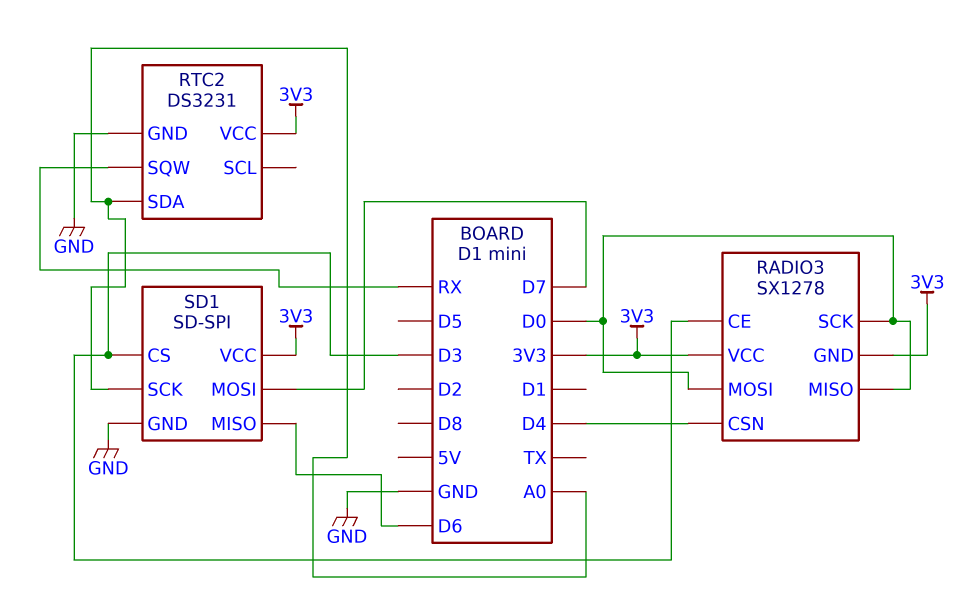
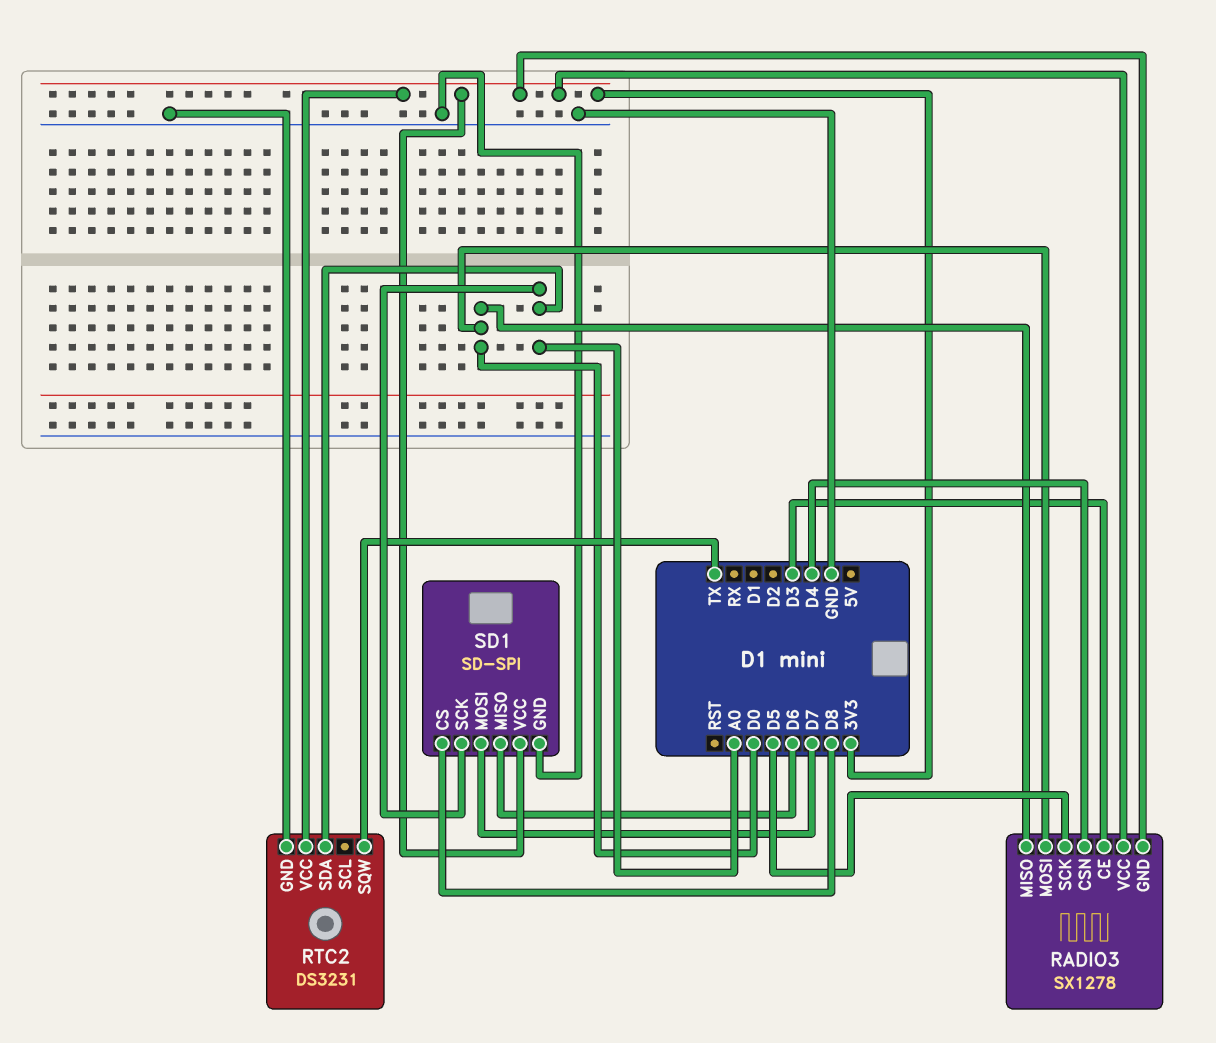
RADIO3 pin SCK: D0 -> D5
RTC2 pin SQW: RX -> TX
SD1 pin CS: D3 -> D8

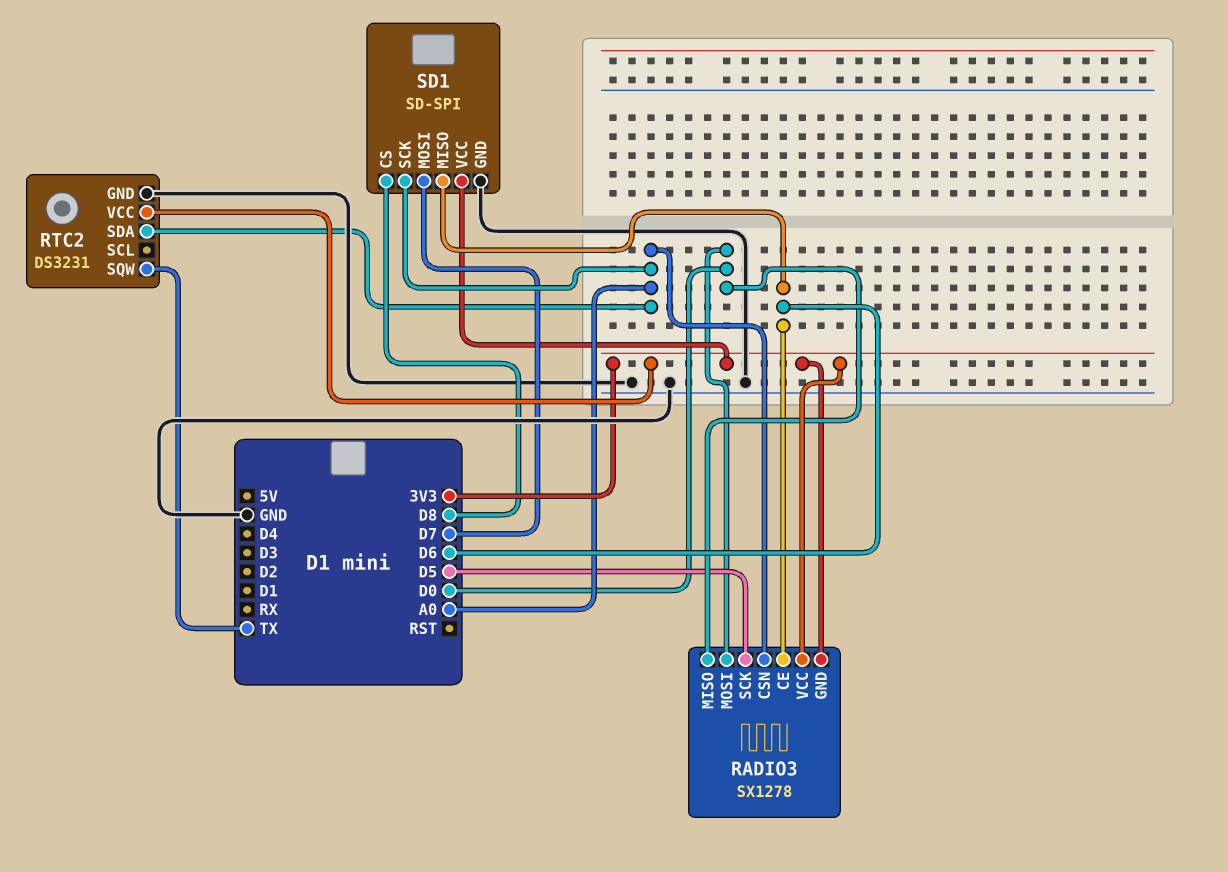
RADIO3 pin CE: D3 -> D6
RADIO3 pin CSN: D4 -> A0

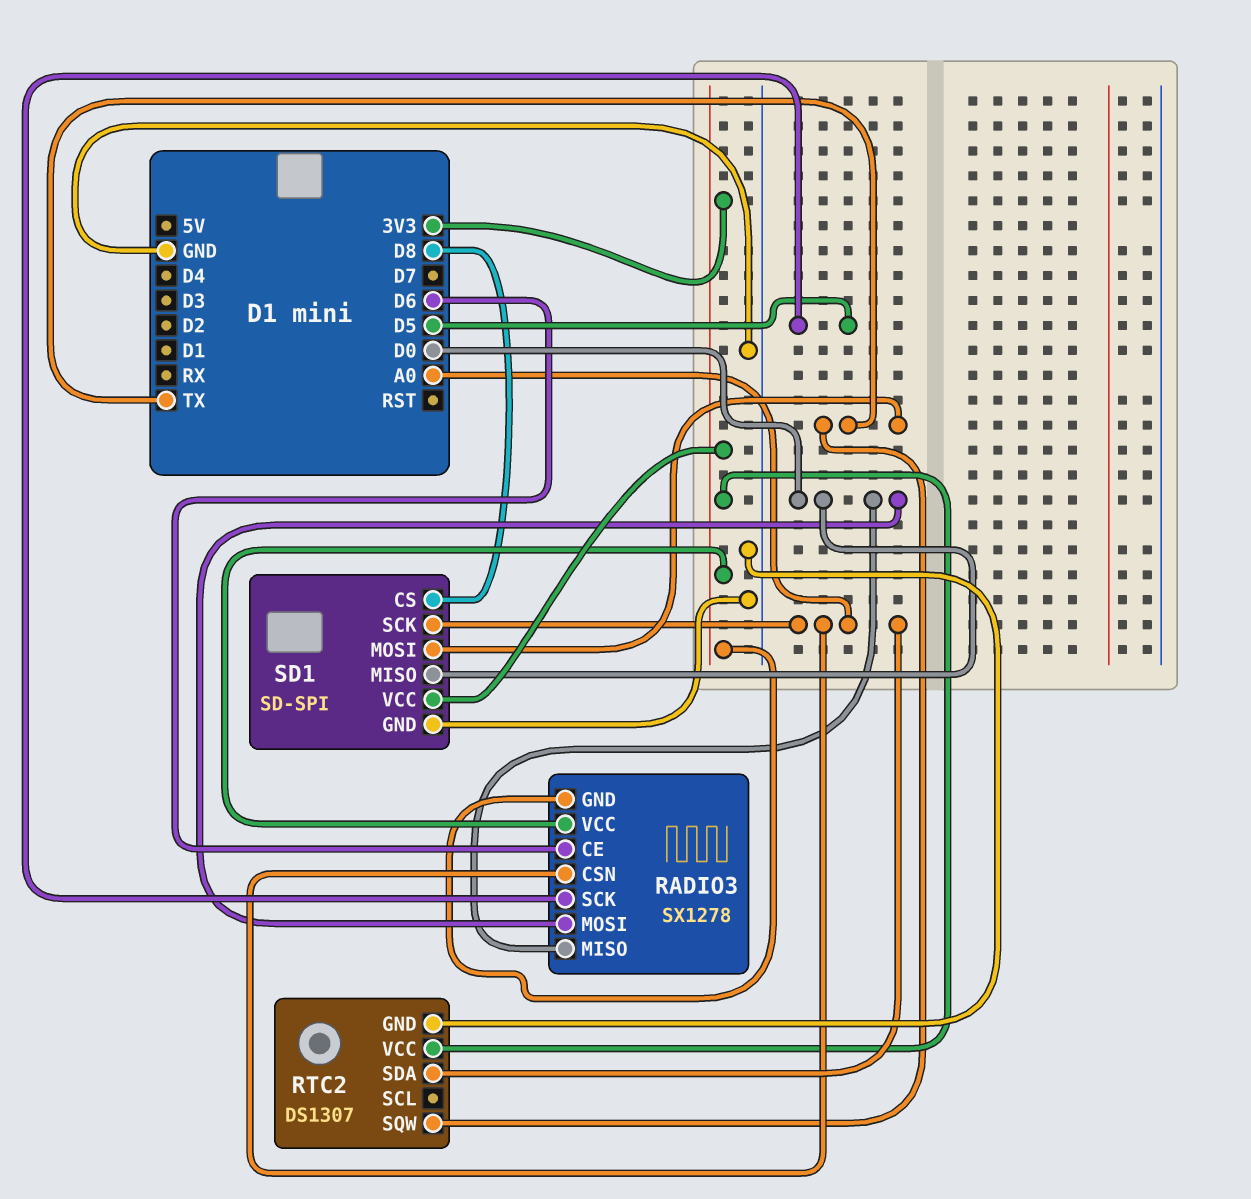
RTC2: DS3231 -> DS1307
SD1 pin MISO: D6 -> D0
SD1 pin MOSI: D7 -> TX

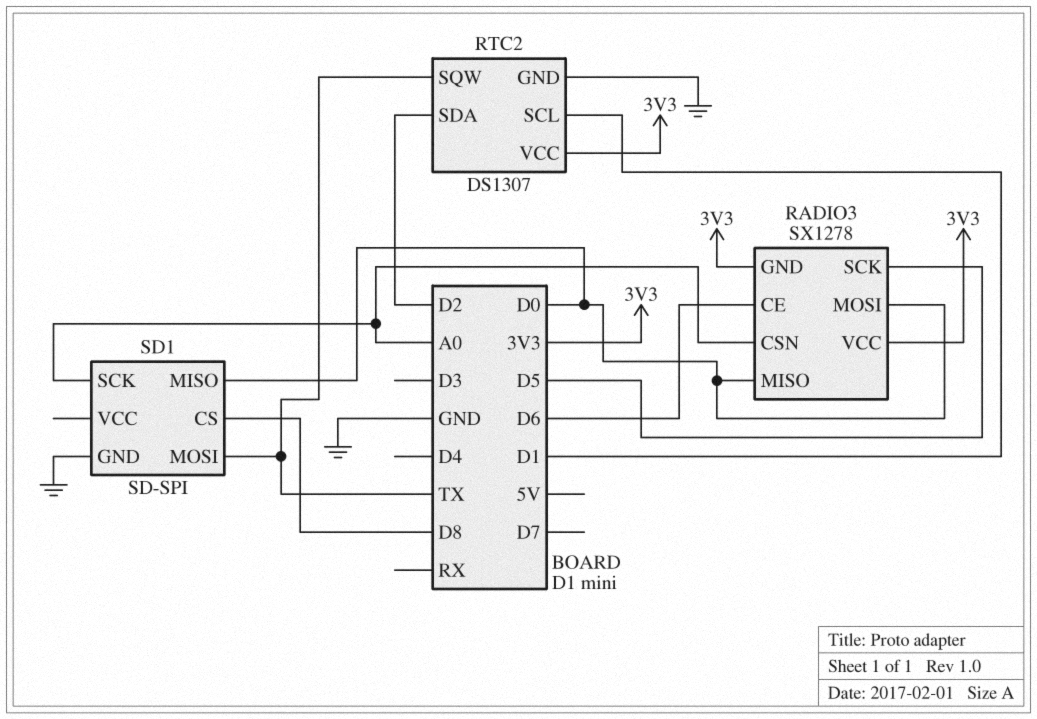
RTC2 pin SCL: none -> D1
RTC2 pin SDA: A0 -> D2
SD1 pin VCC: 3V3 -> none

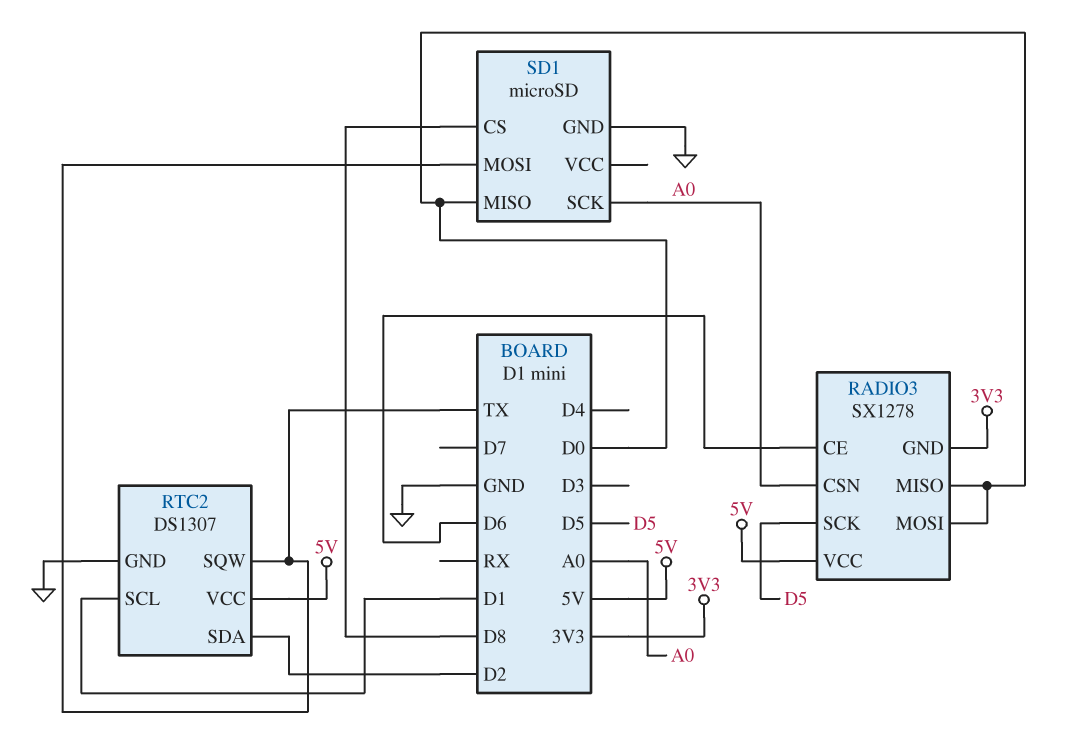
RADIO3 pin VCC: 3V3 -> 5V
RTC2 pin VCC: 3V3 -> 5V
SD1: SD-SPI -> microSD

